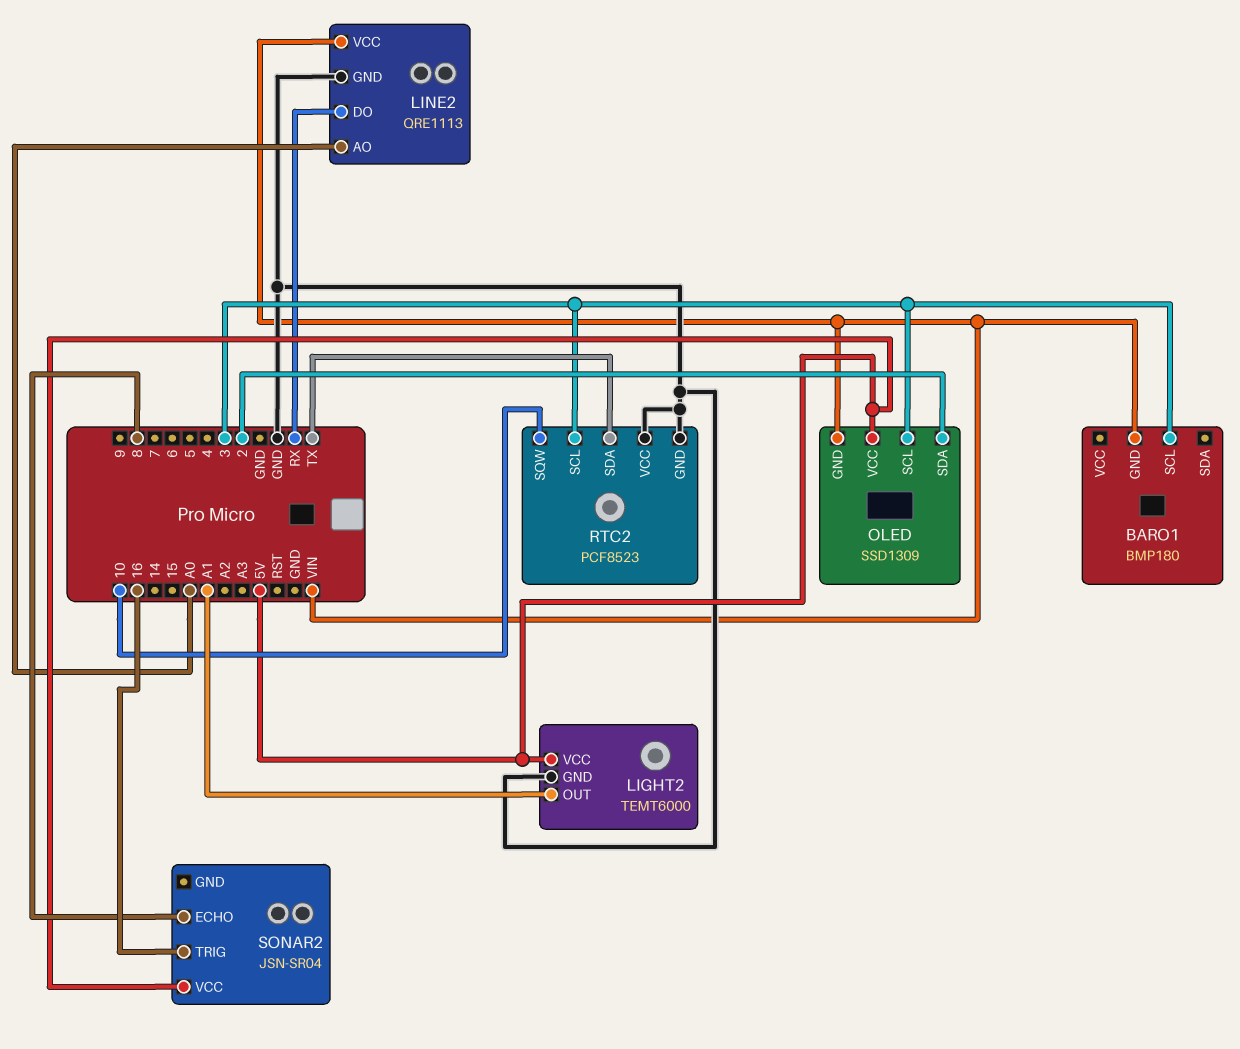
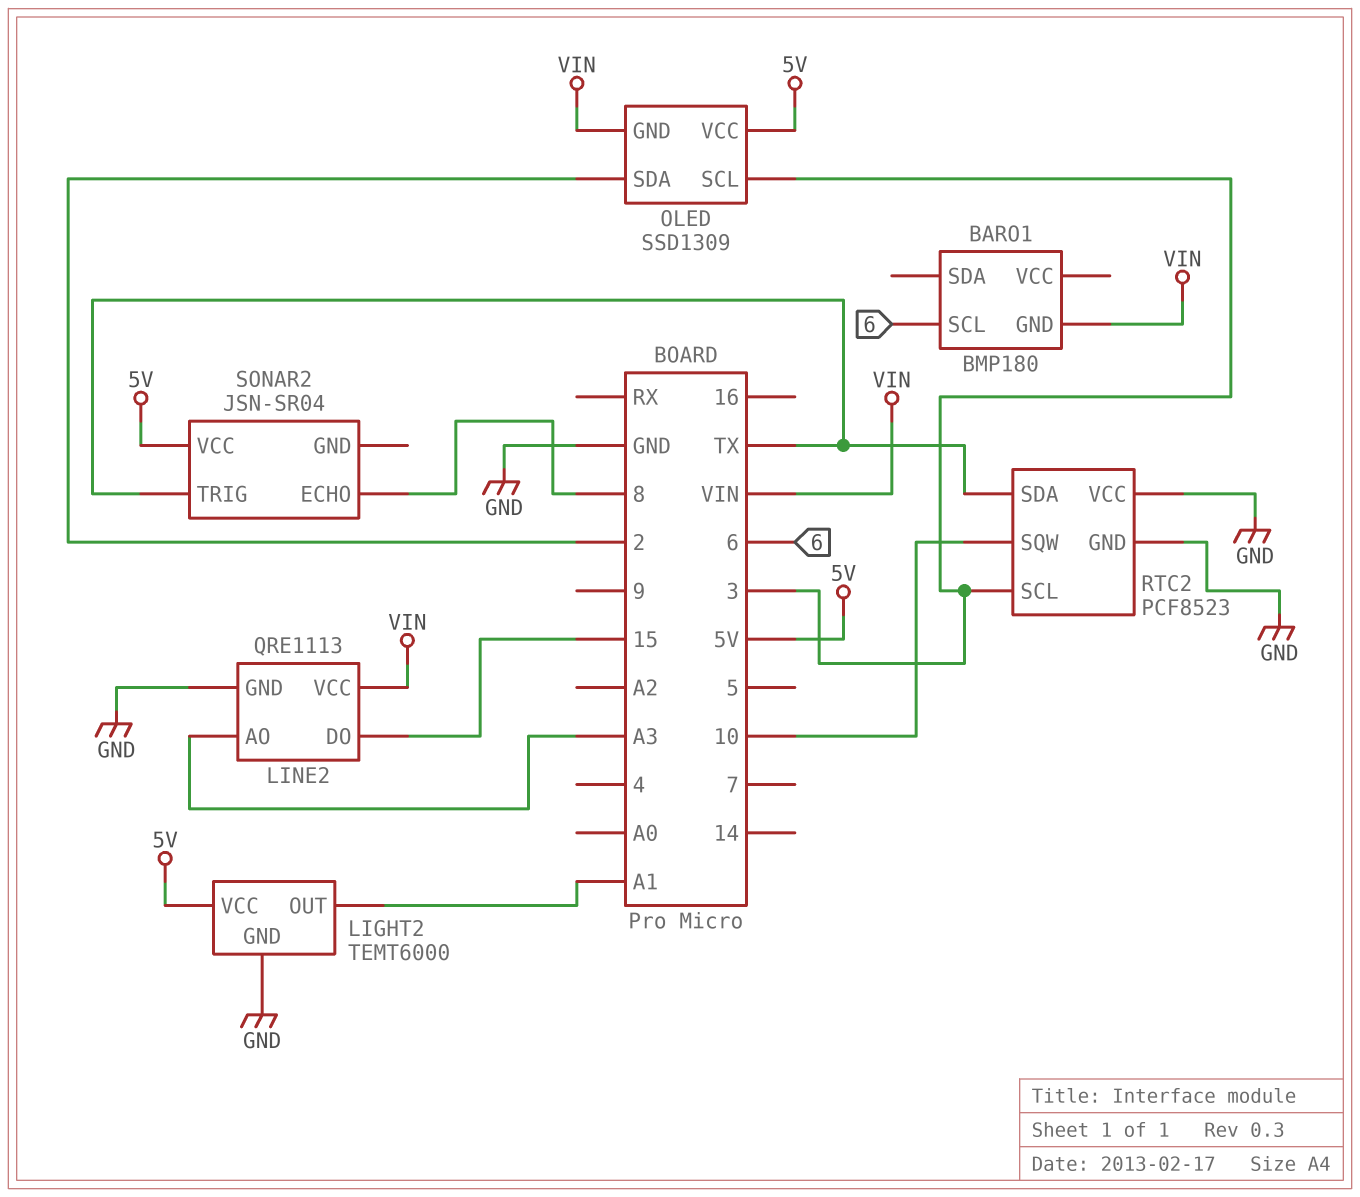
BARO1 pin SCL: 3 -> 6
LINE2 pin AO: A0 -> A3
LINE2 pin DO: RX -> 15
SONAR2 pin TRIG: 16 -> TX

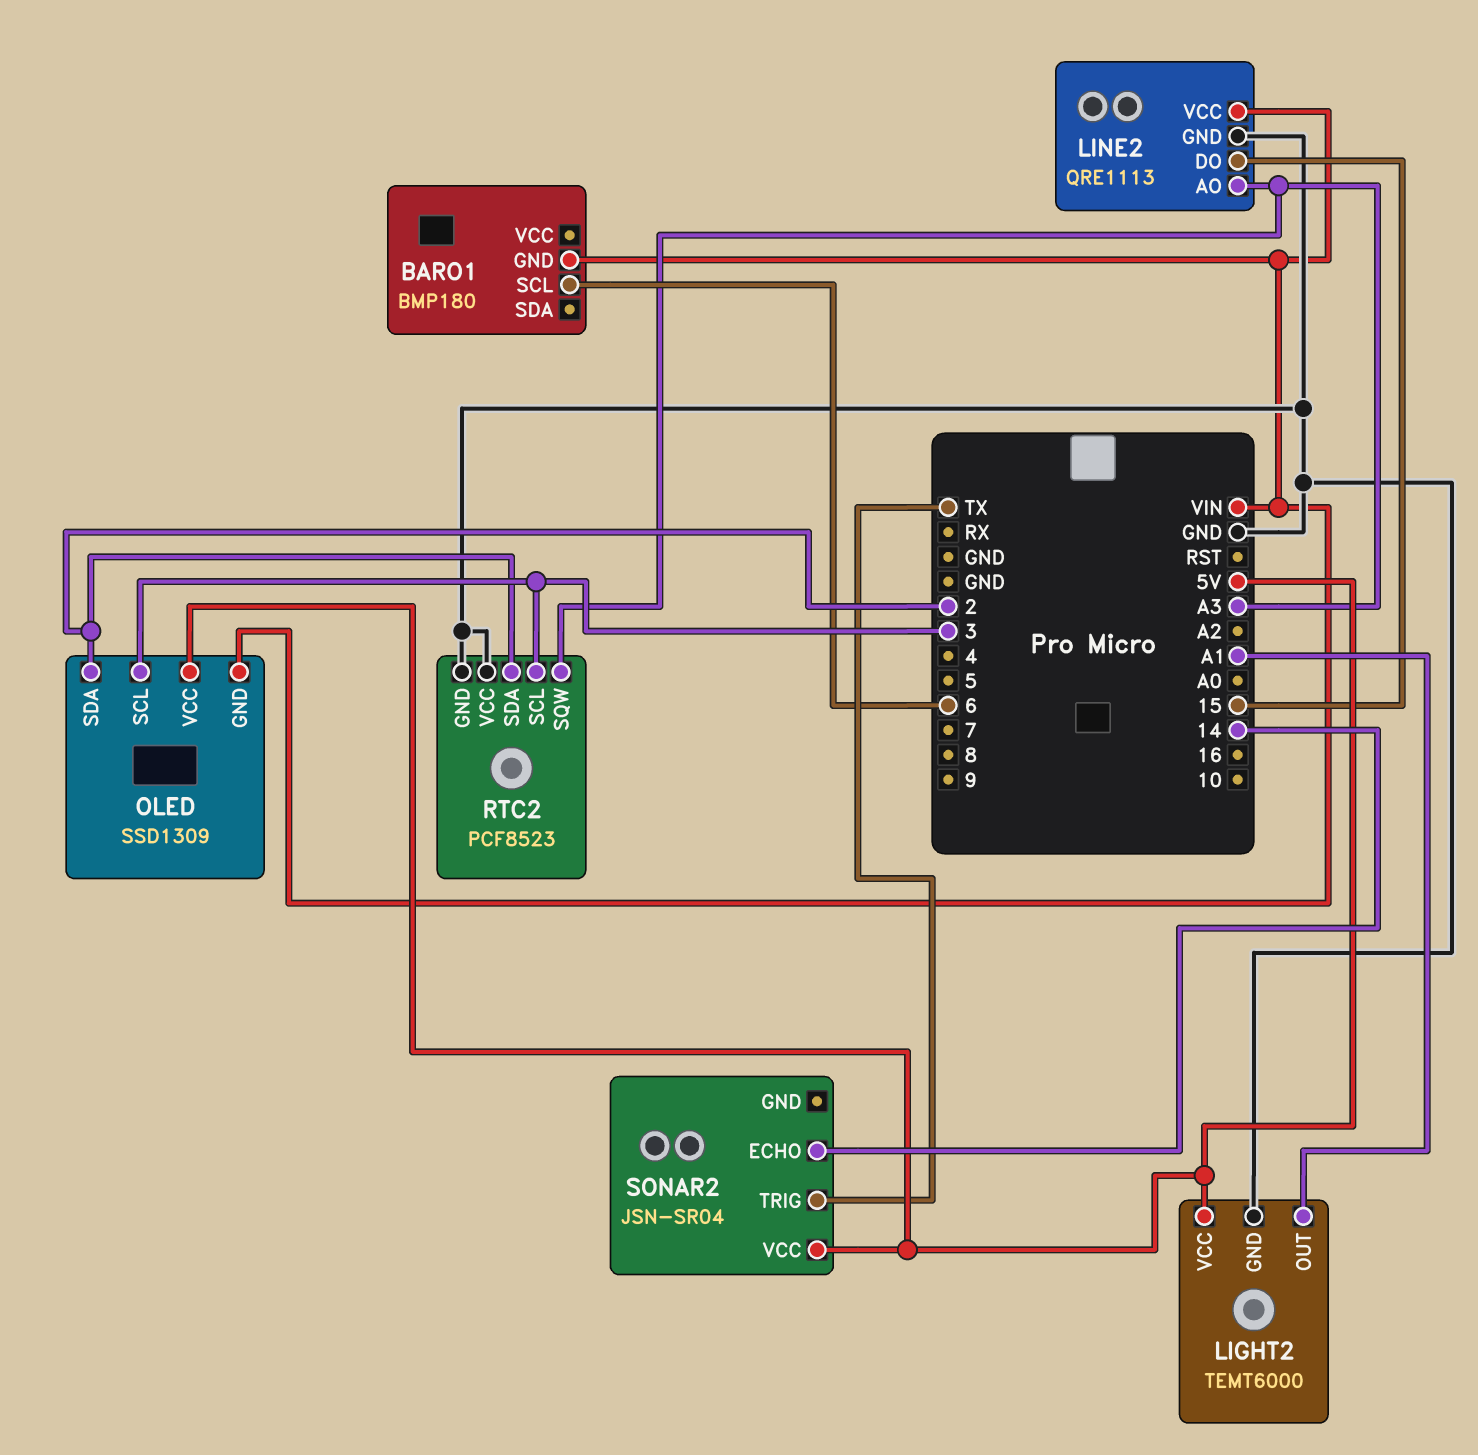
RTC2 pin SDA: TX -> 2
RTC2 pin SQW: 10 -> A3
SONAR2 pin ECHO: 8 -> 14

